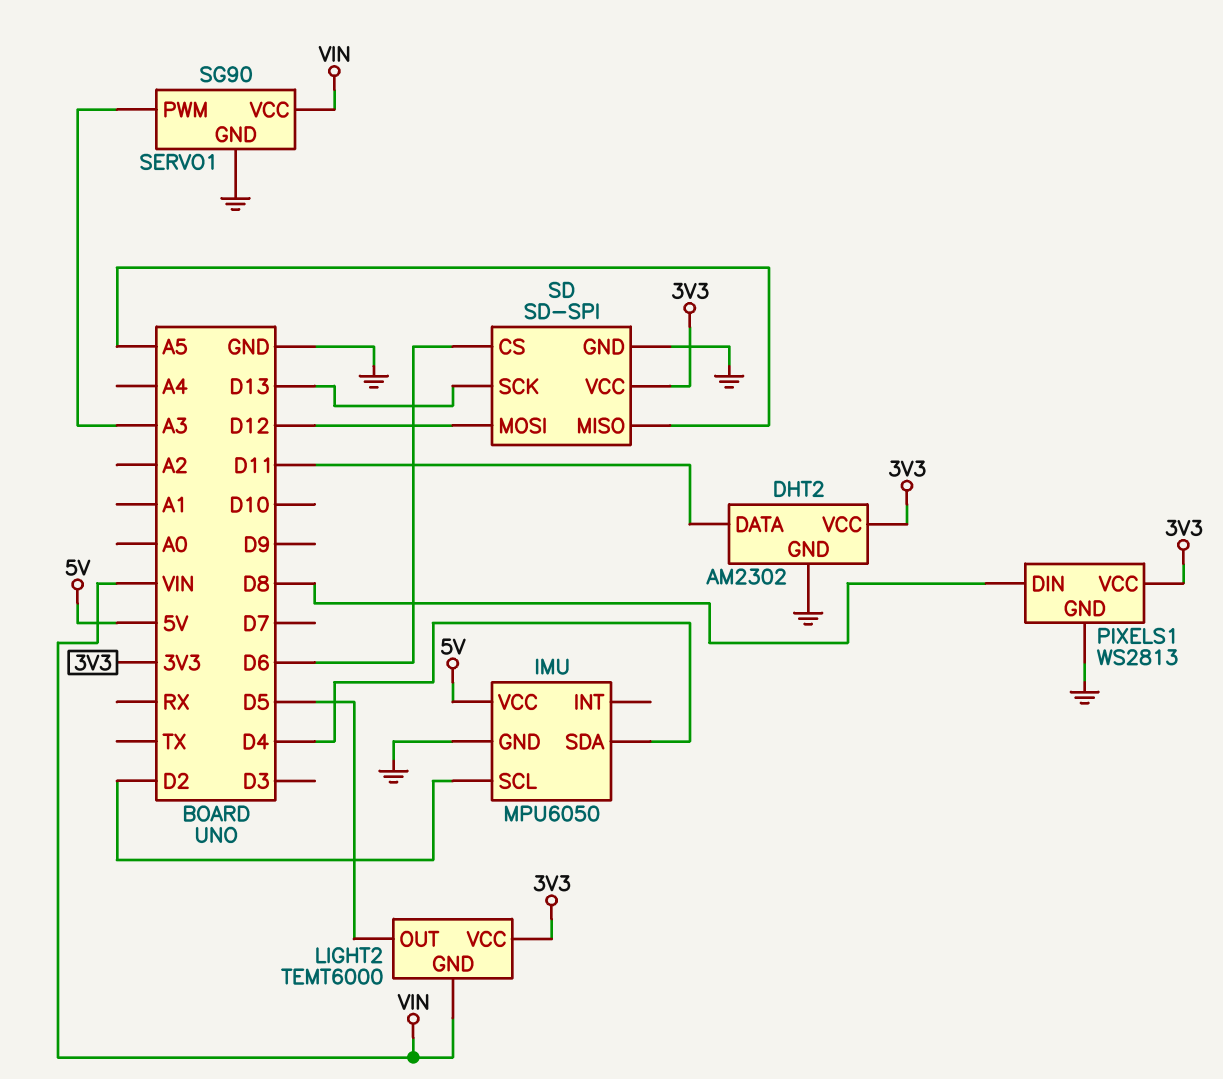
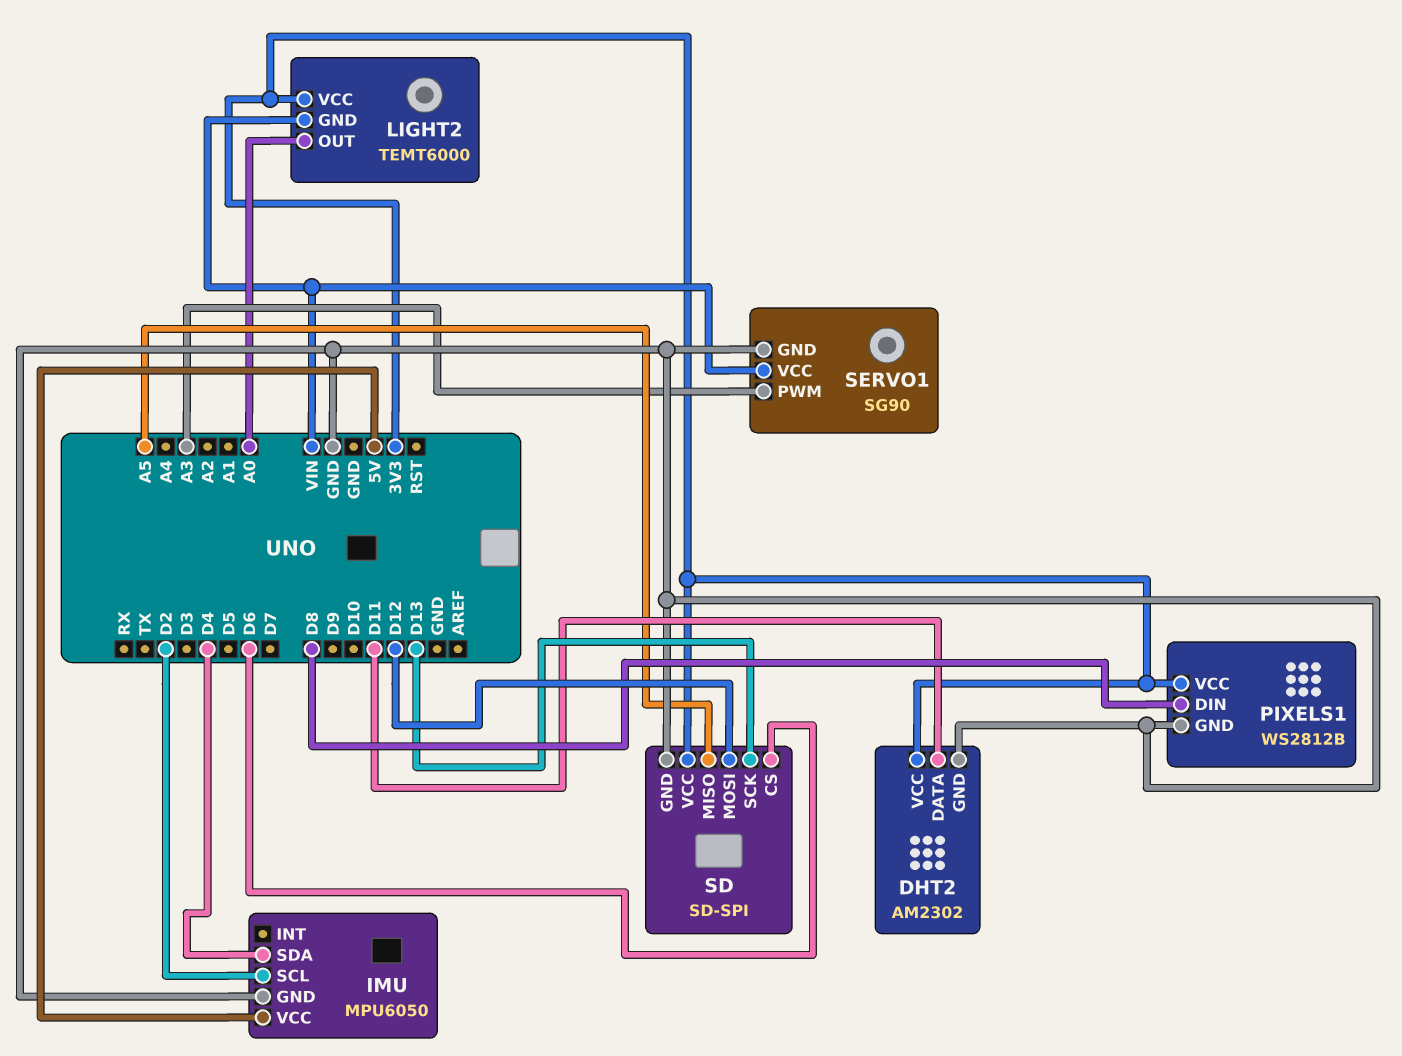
LIGHT2 pin OUT: D5 -> A0
PIXELS1: WS2813 -> WS2812B

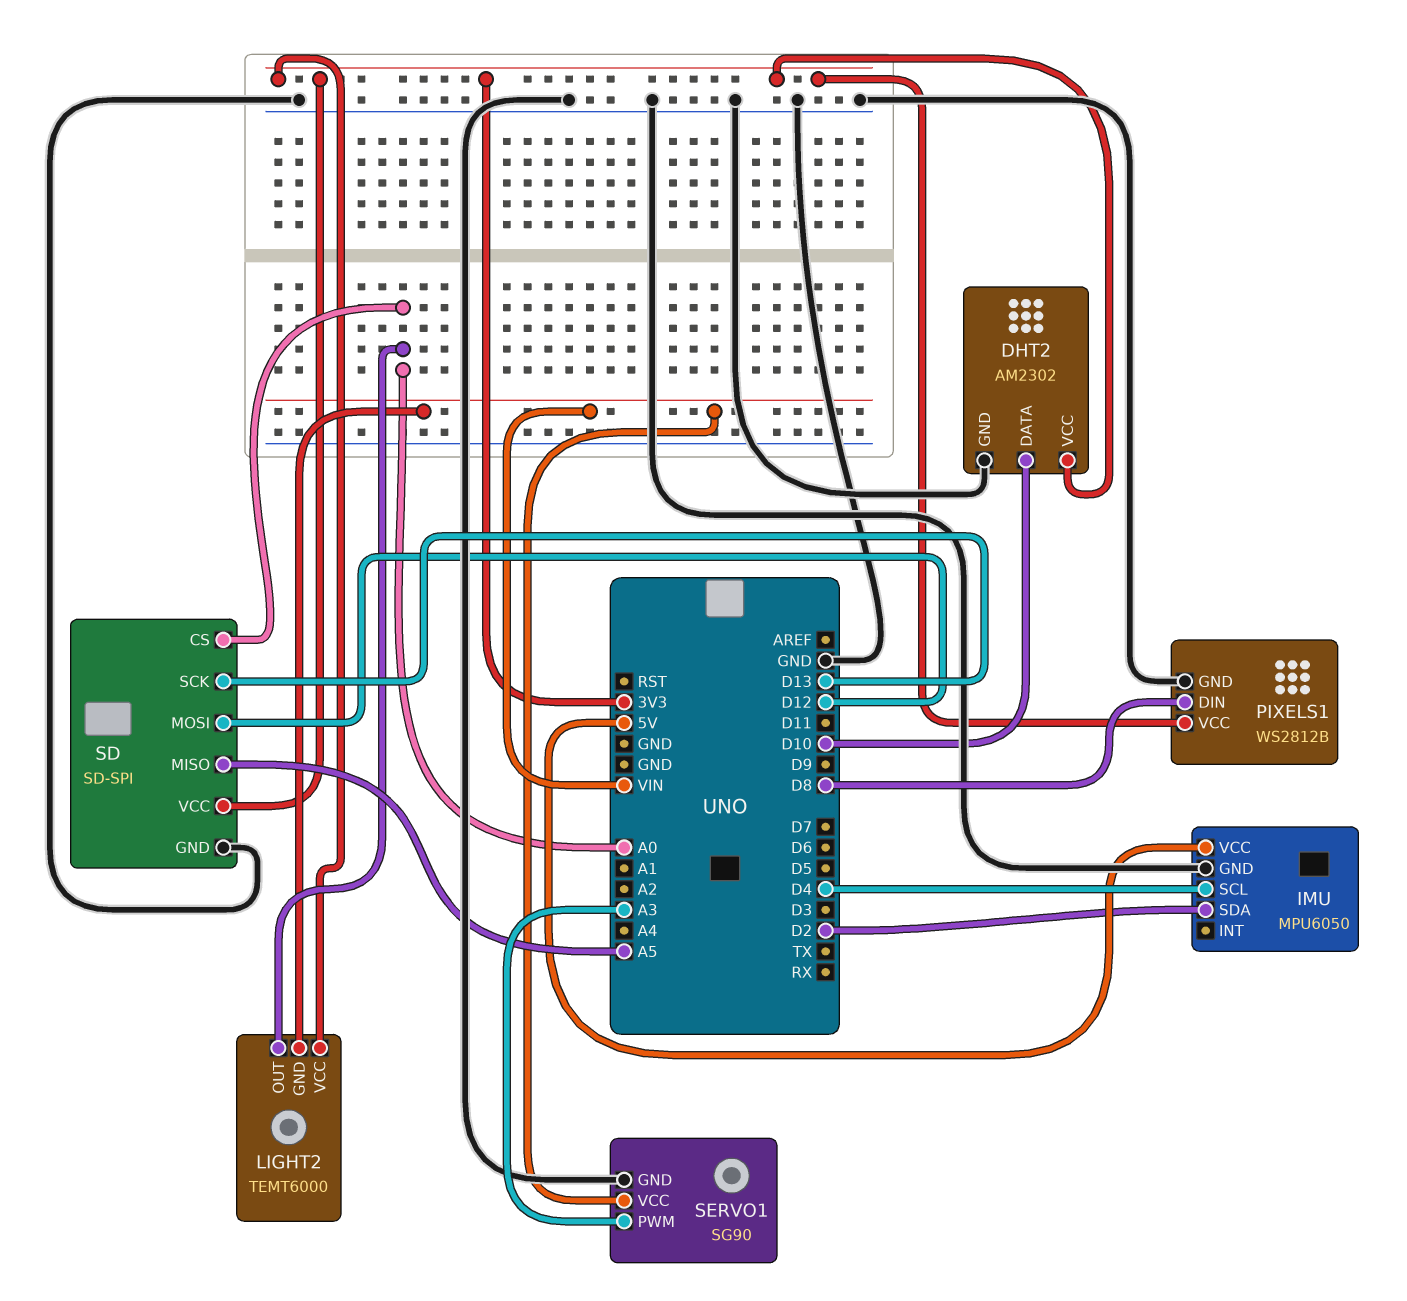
DHT2 pin DATA: D11 -> D10
IMU pin SCL: D2 -> D4
IMU pin SDA: D4 -> D2
SD pin CS: D6 -> A0

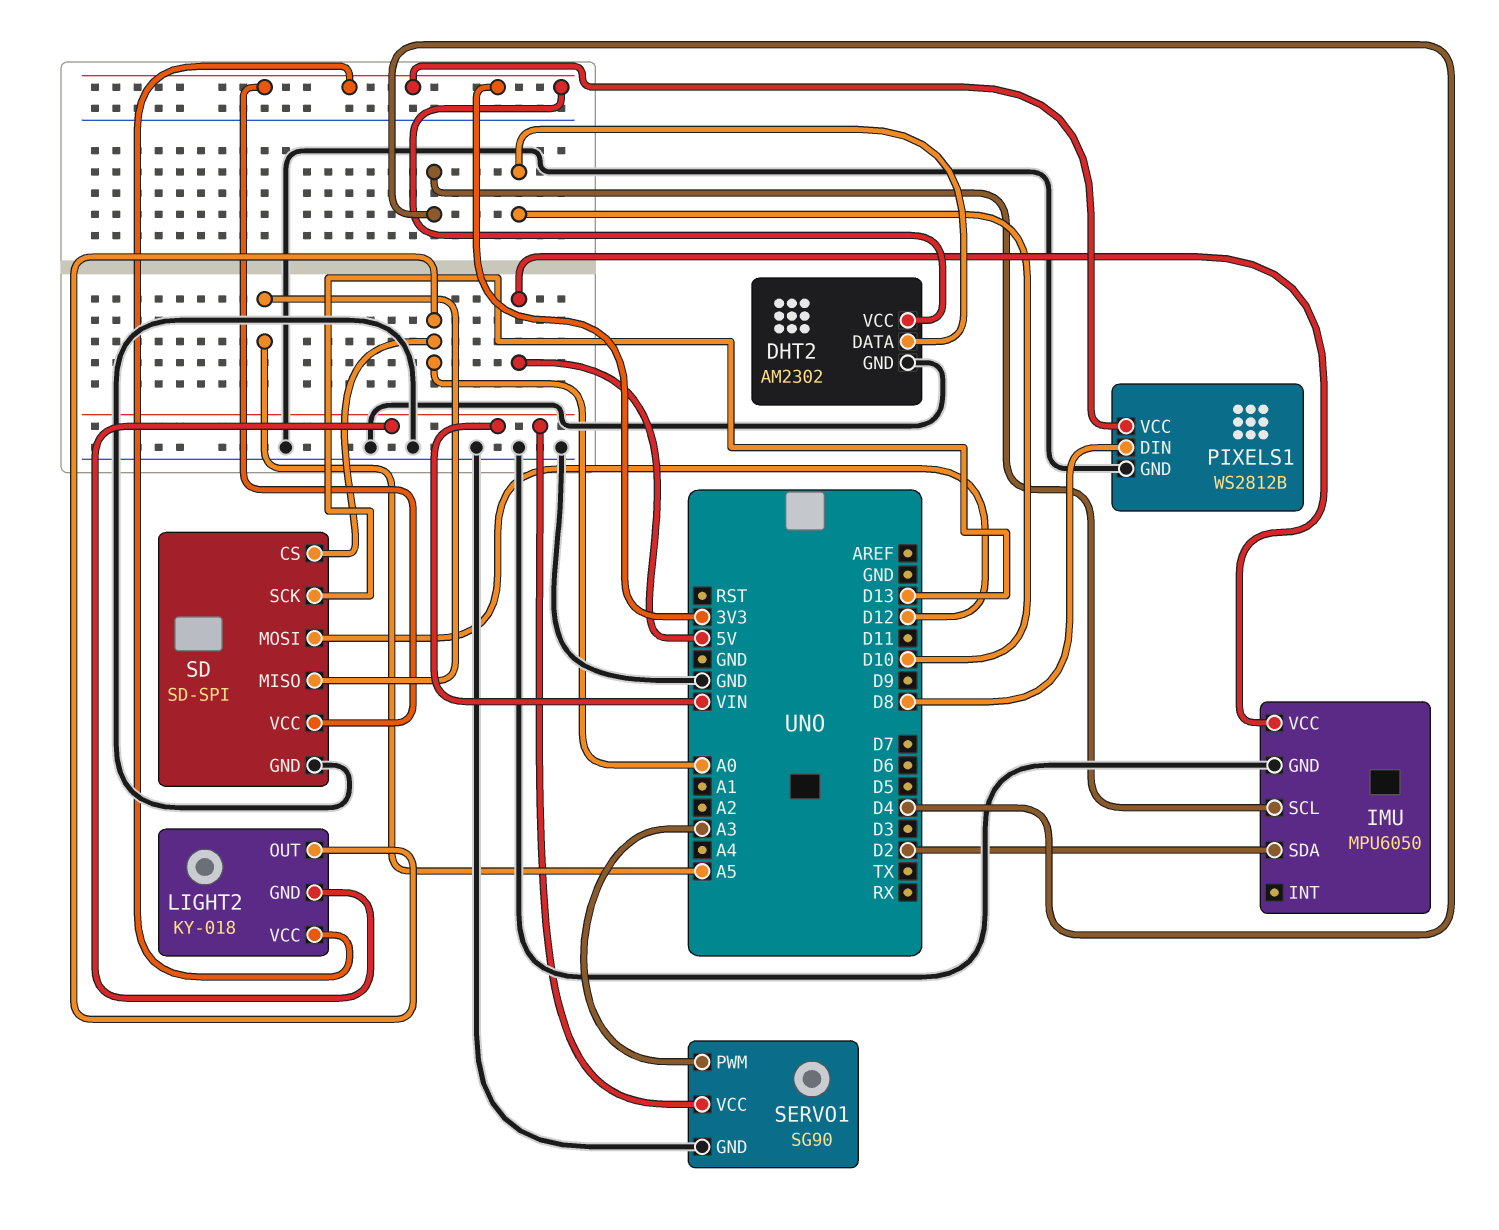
LIGHT2: TEMT6000 -> KY-018

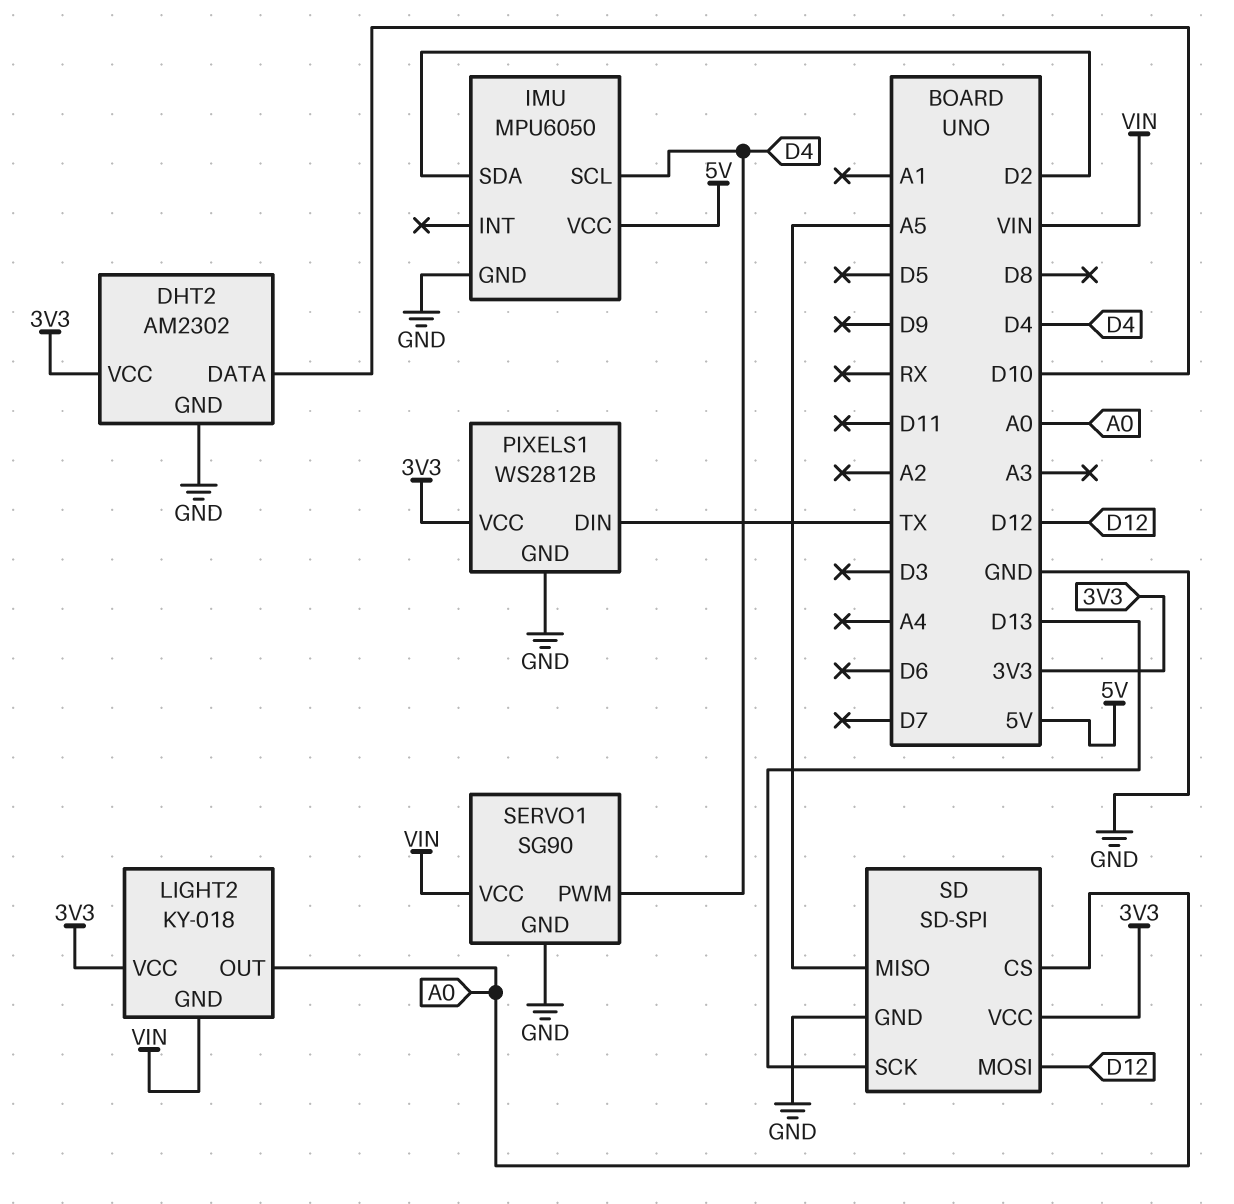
PIXELS1 pin DIN: D8 -> TX
SERVO1 pin PWM: A3 -> D4

